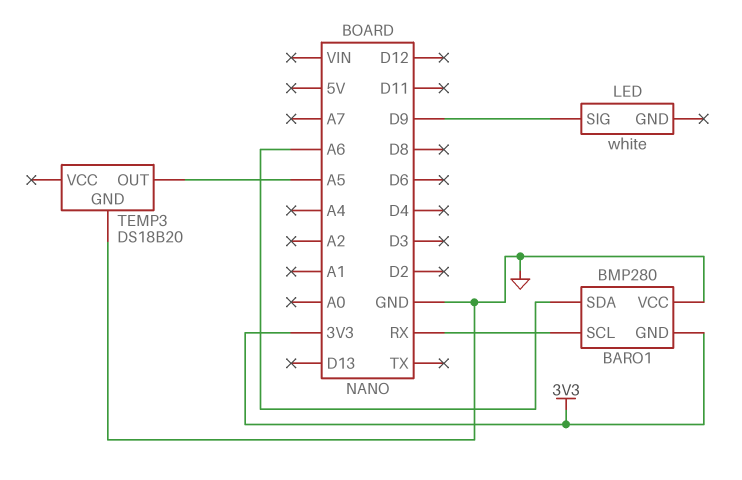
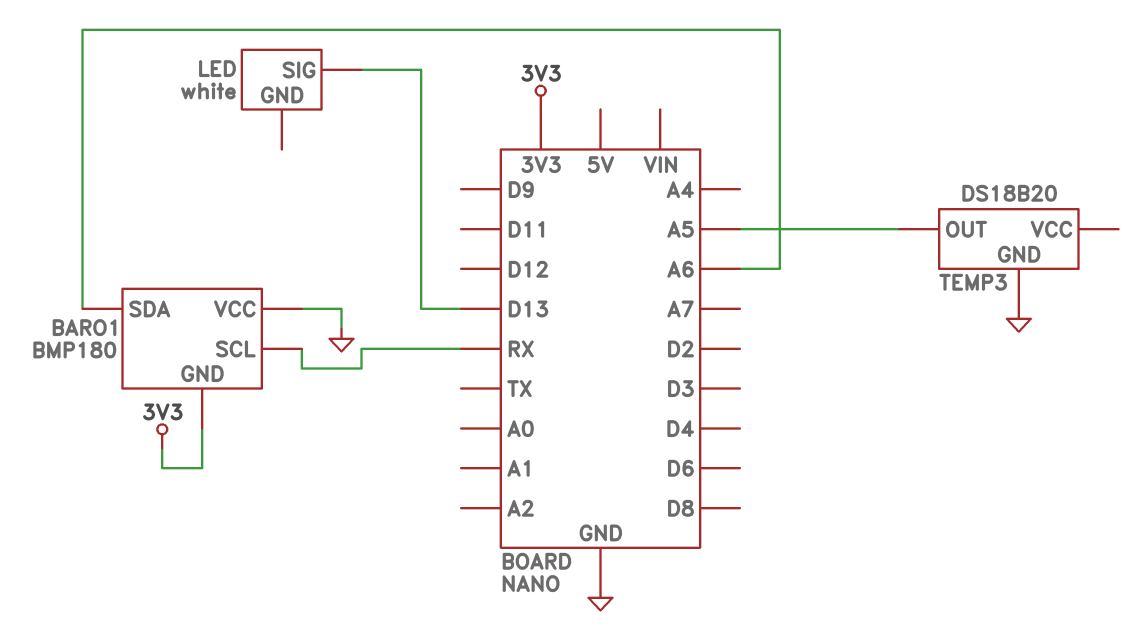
BARO1: BMP280 -> BMP180
LED pin SIG: D9 -> D13

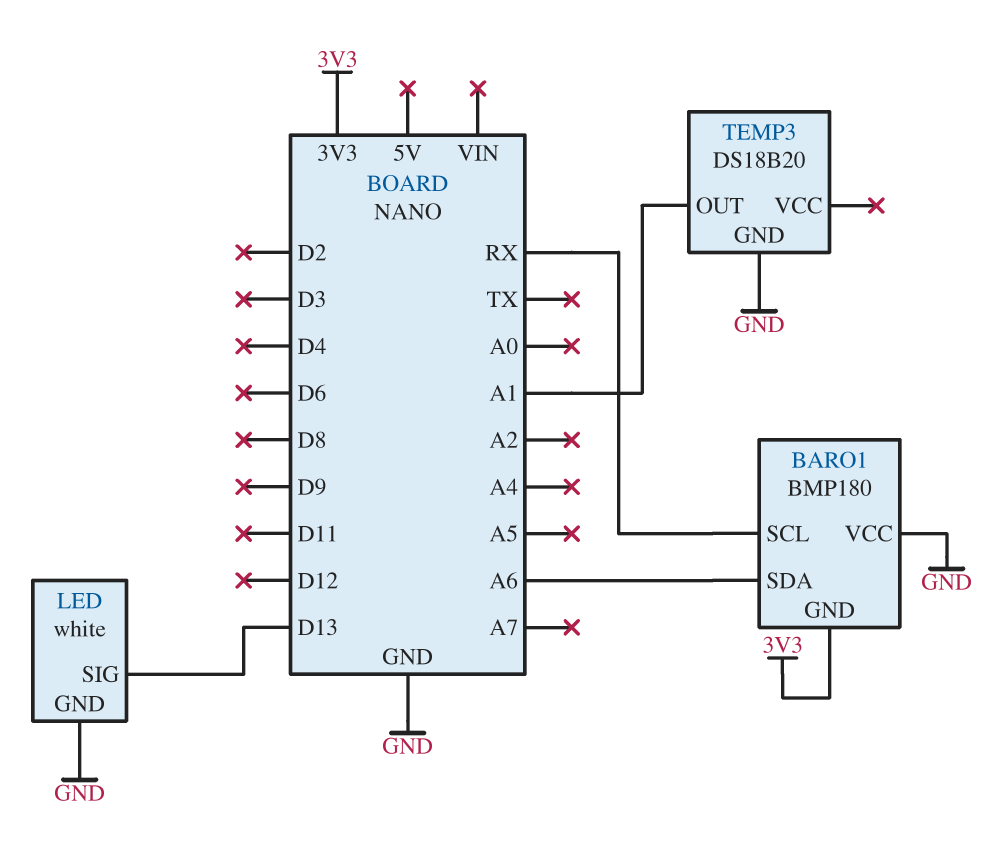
LED pin GND: none -> GND
TEMP3 pin OUT: A5 -> A1

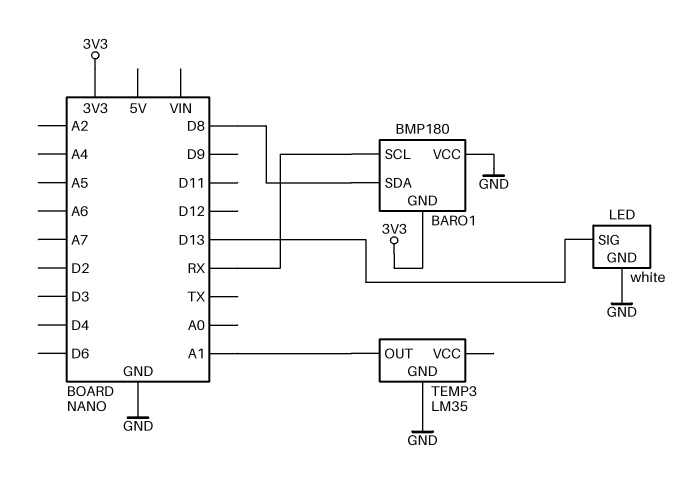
BARO1 pin SDA: A6 -> D8
TEMP3: DS18B20 -> LM35

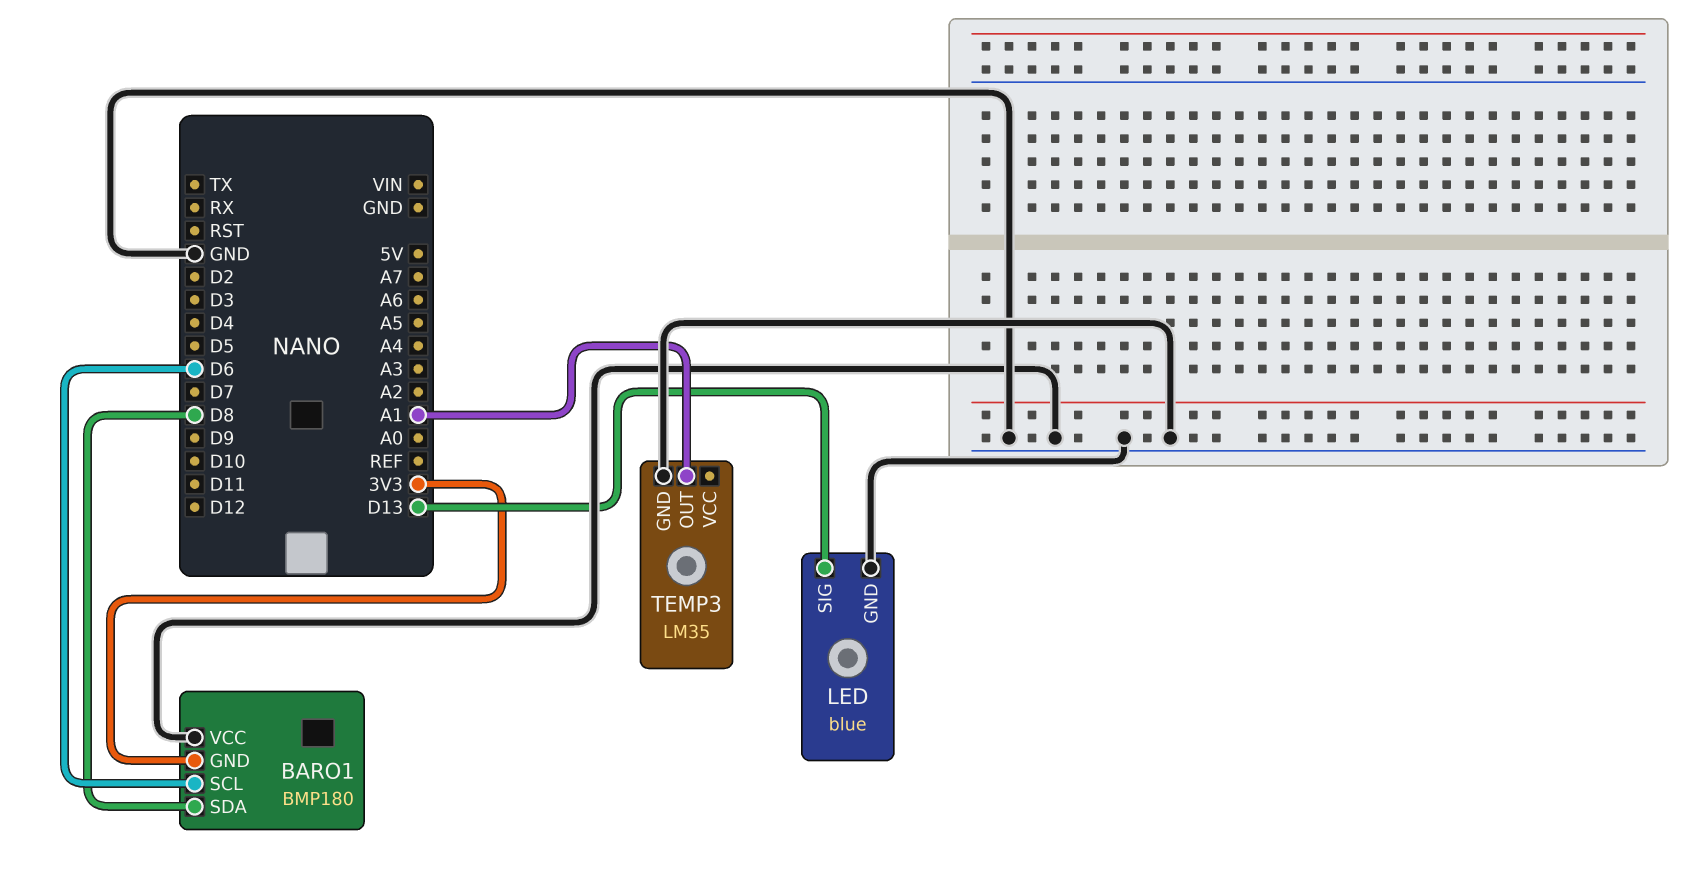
BARO1 pin SCL: RX -> D6
LED: white -> blue

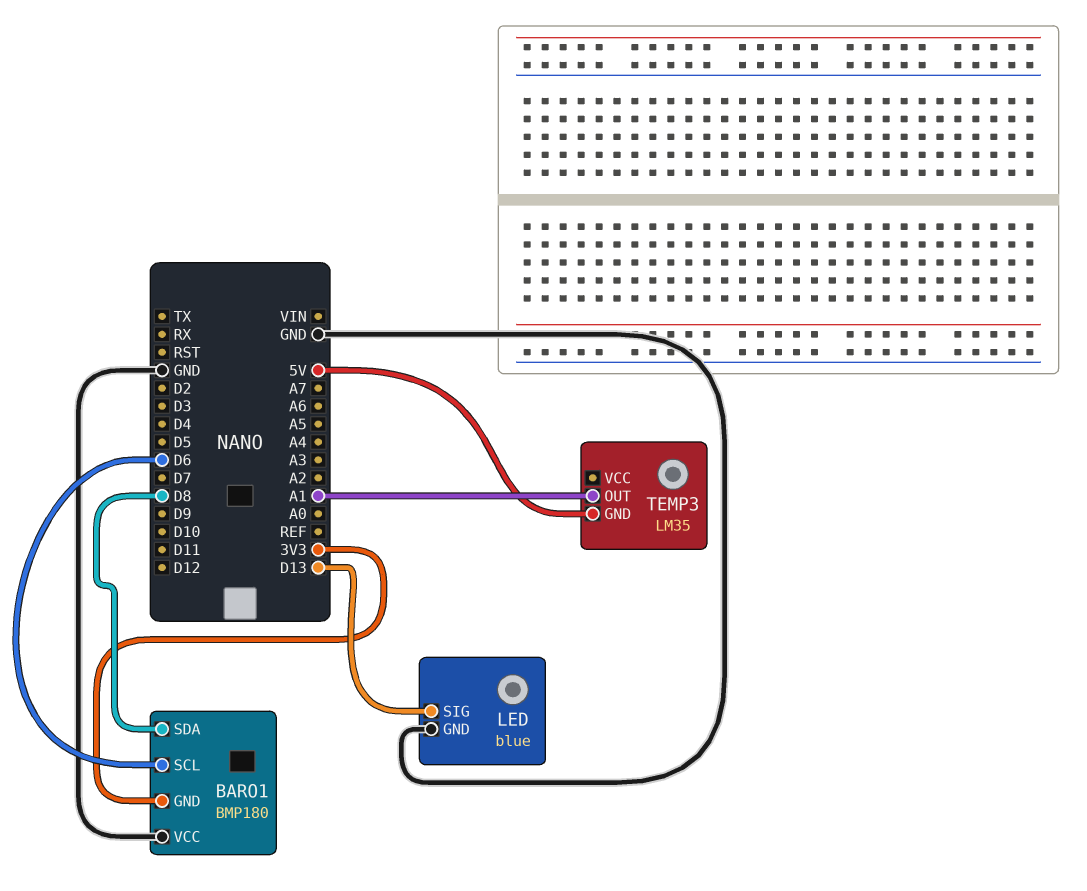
TEMP3 pin GND: GND -> 5V

